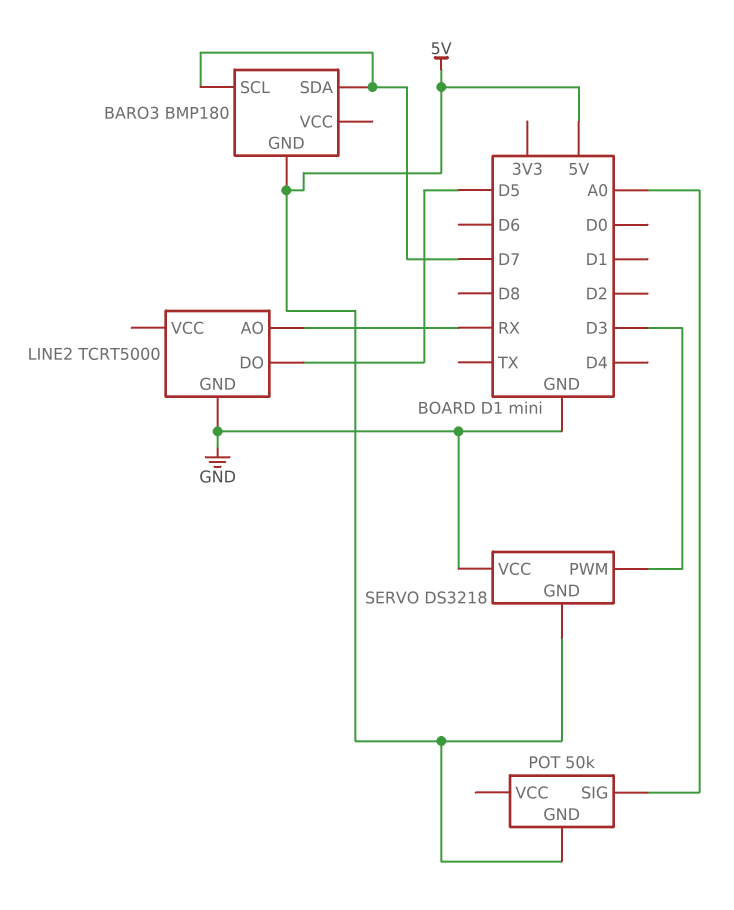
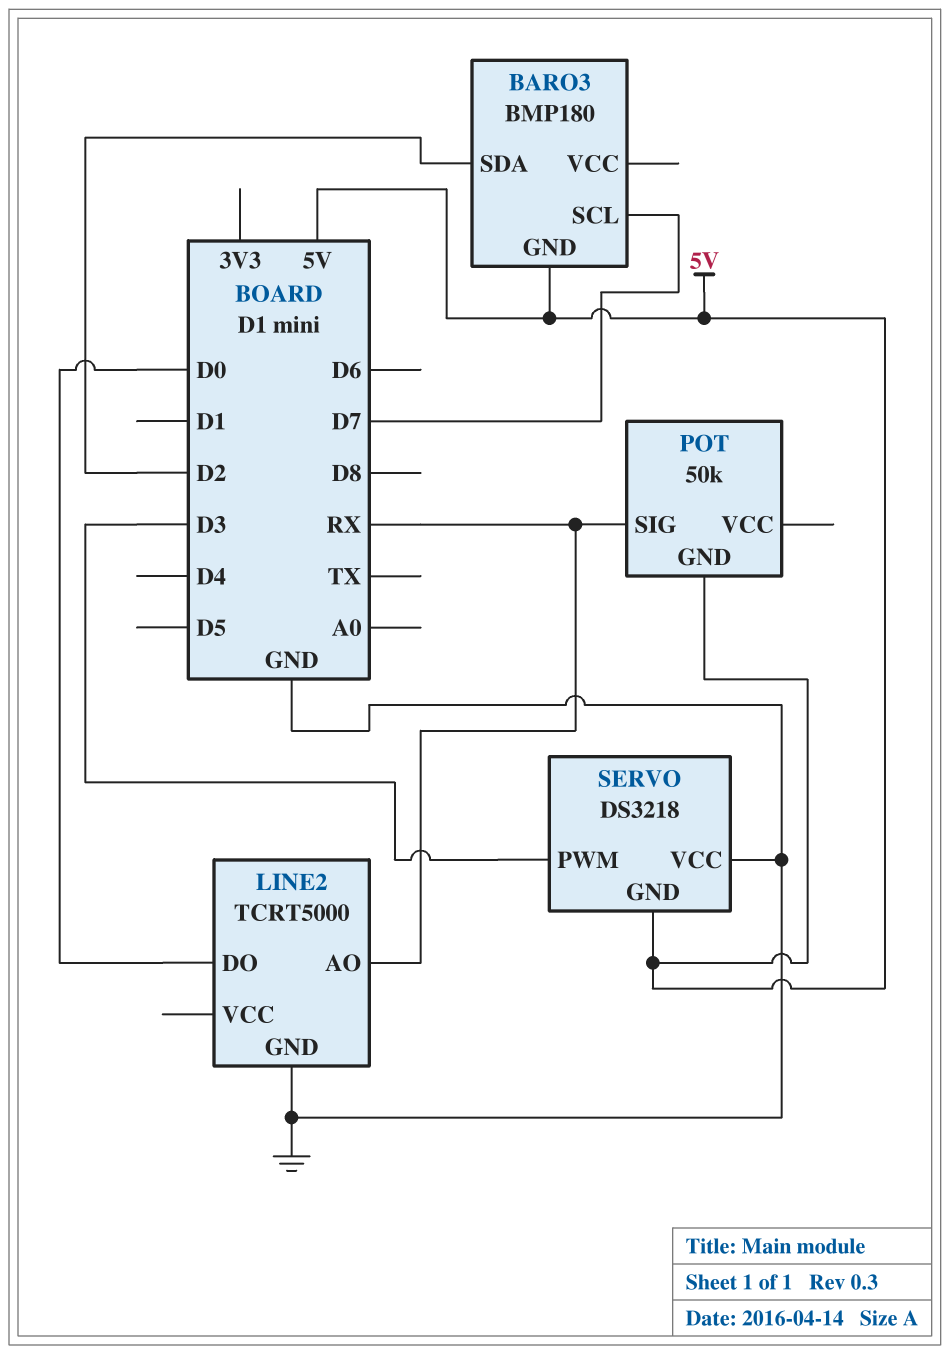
BARO3 pin SDA: D7 -> D2
LINE2 pin DO: D5 -> D0
POT pin SIG: A0 -> RX

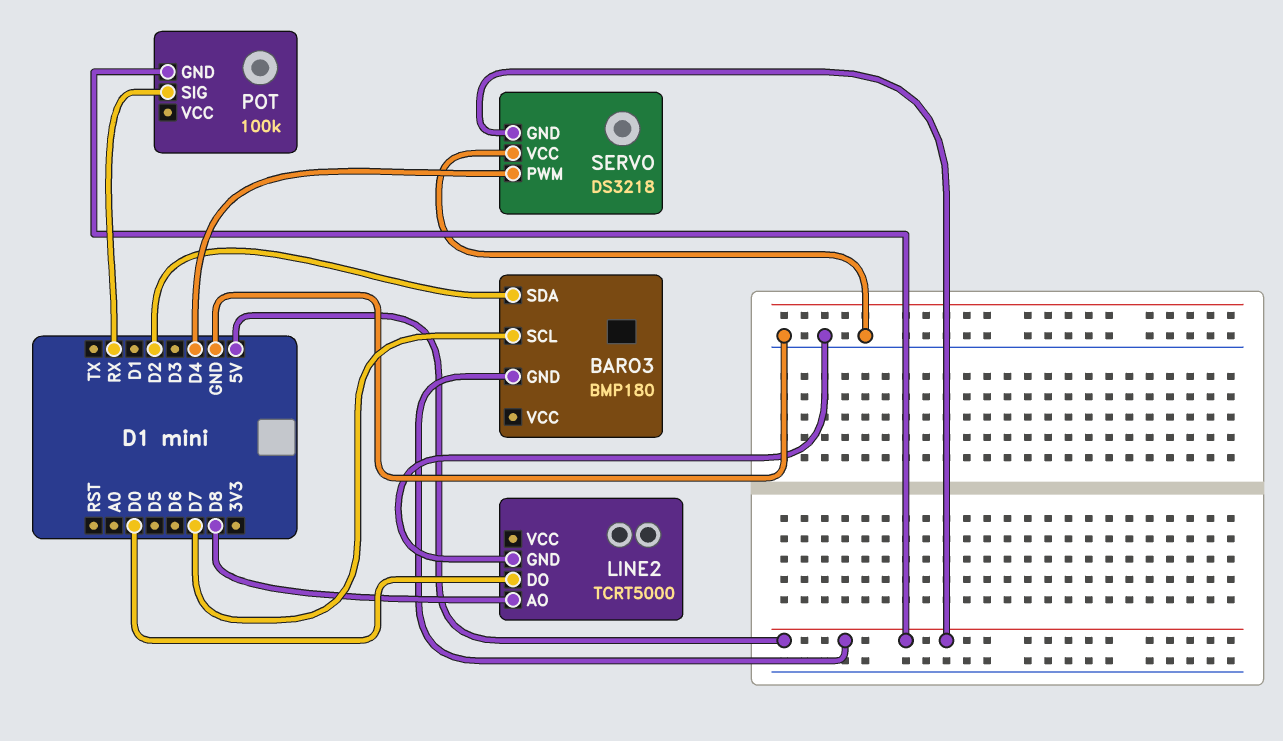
LINE2 pin AO: RX -> D8
POT: 50k -> 100k
SERVO pin PWM: D3 -> D4

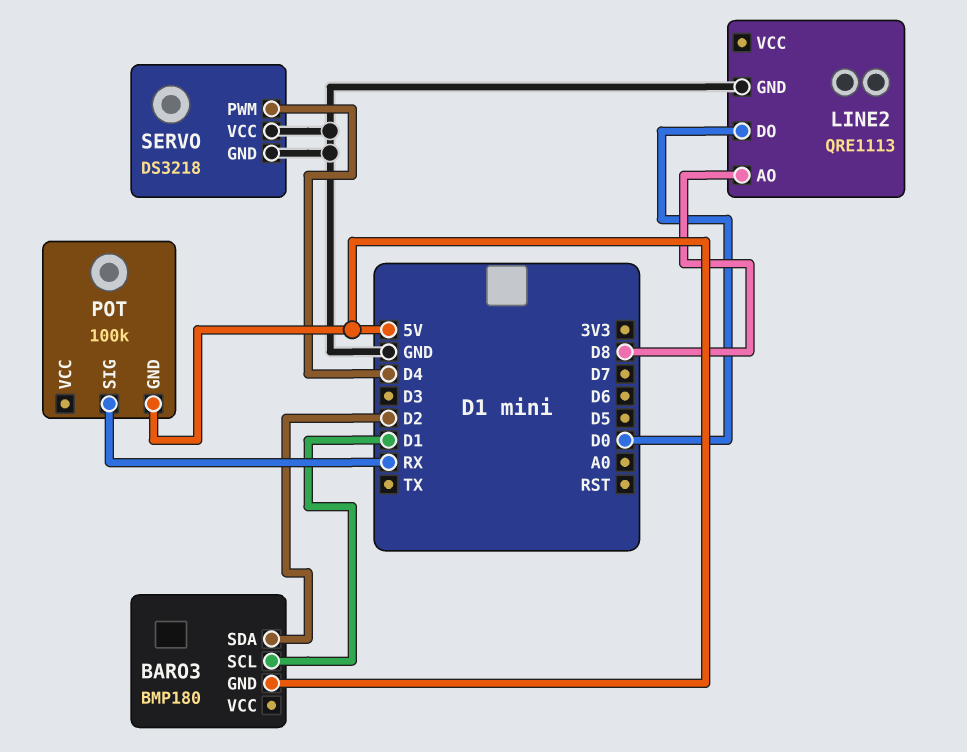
BARO3 pin SCL: D7 -> D1
LINE2: TCRT5000 -> QRE1113
SERVO pin GND: 5V -> GND

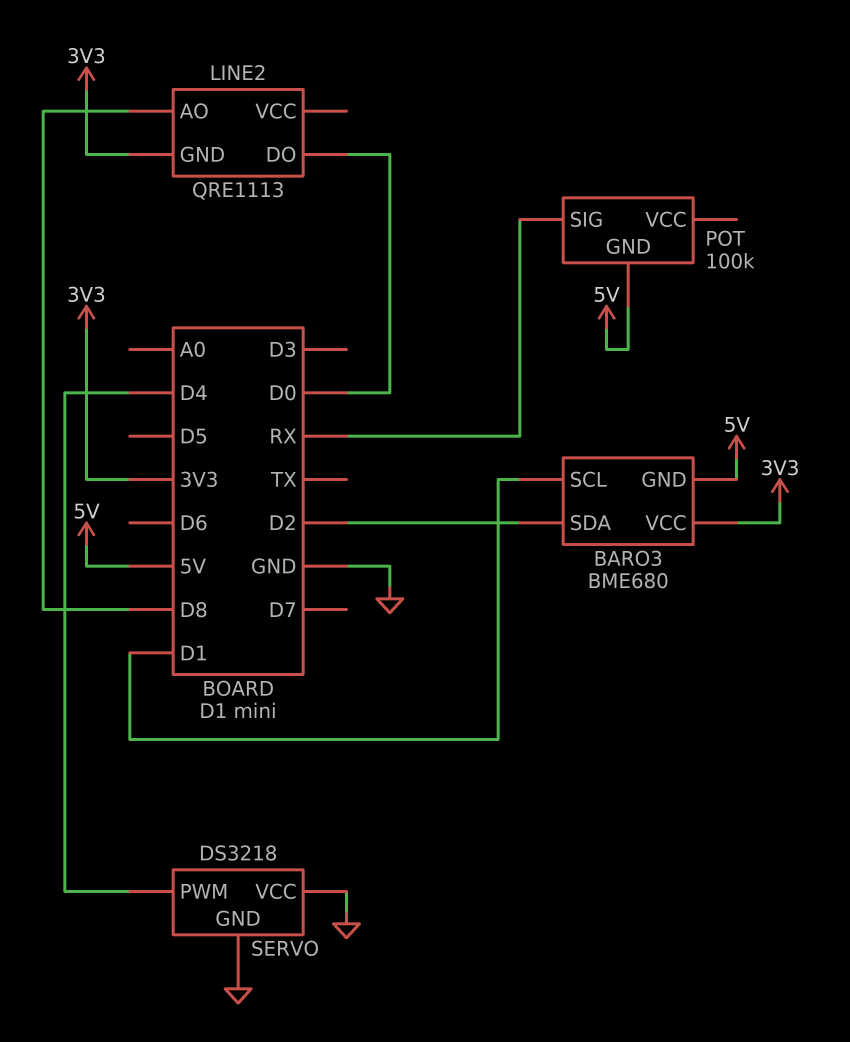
BARO3: BMP180 -> BME680
BARO3 pin VCC: none -> 3V3
LINE2 pin GND: GND -> 3V3

